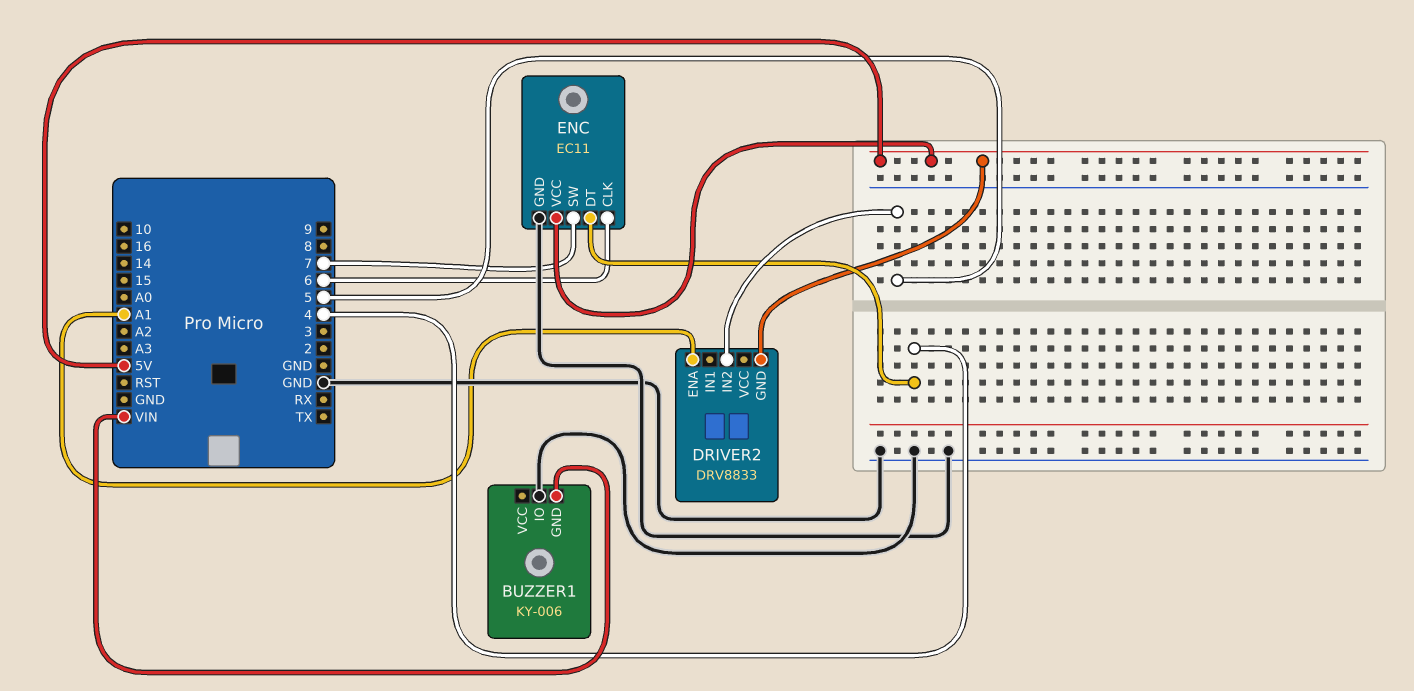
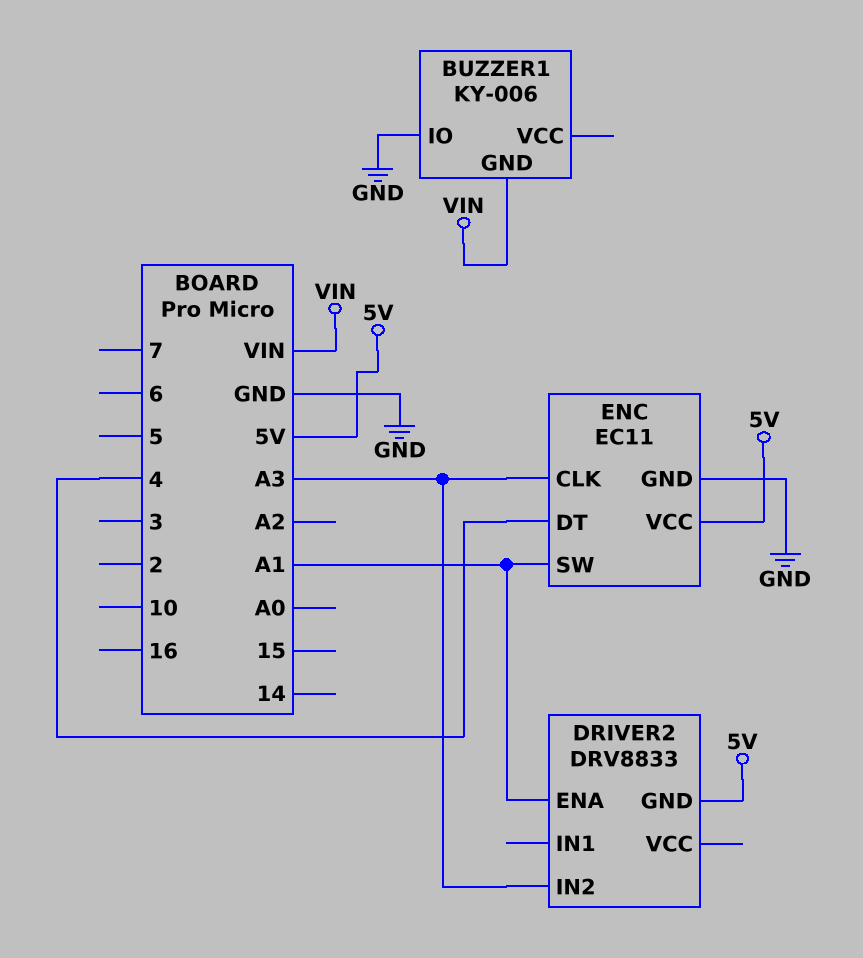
DRIVER2 pin IN2: 5 -> A3
ENC pin CLK: 6 -> A3
ENC pin SW: 7 -> A1

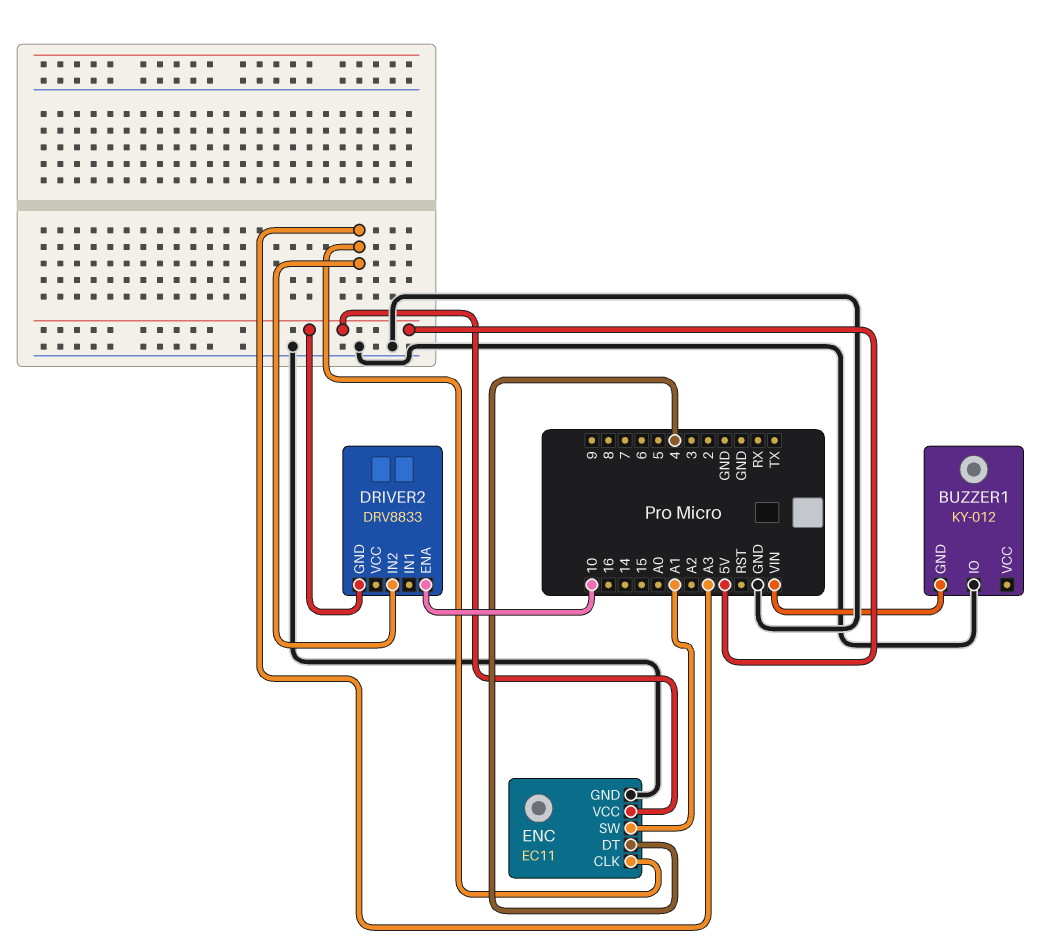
BUZZER1: KY-006 -> KY-012
DRIVER2 pin ENA: A1 -> 10

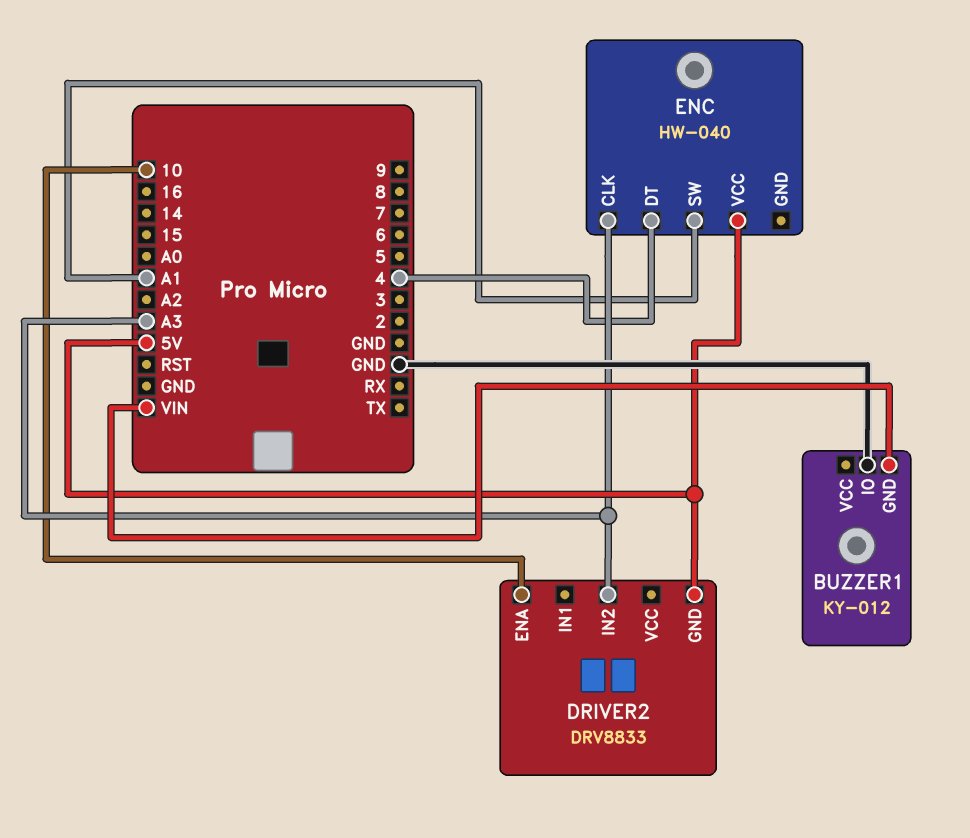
ENC: EC11 -> HW-040
ENC pin GND: GND -> none

